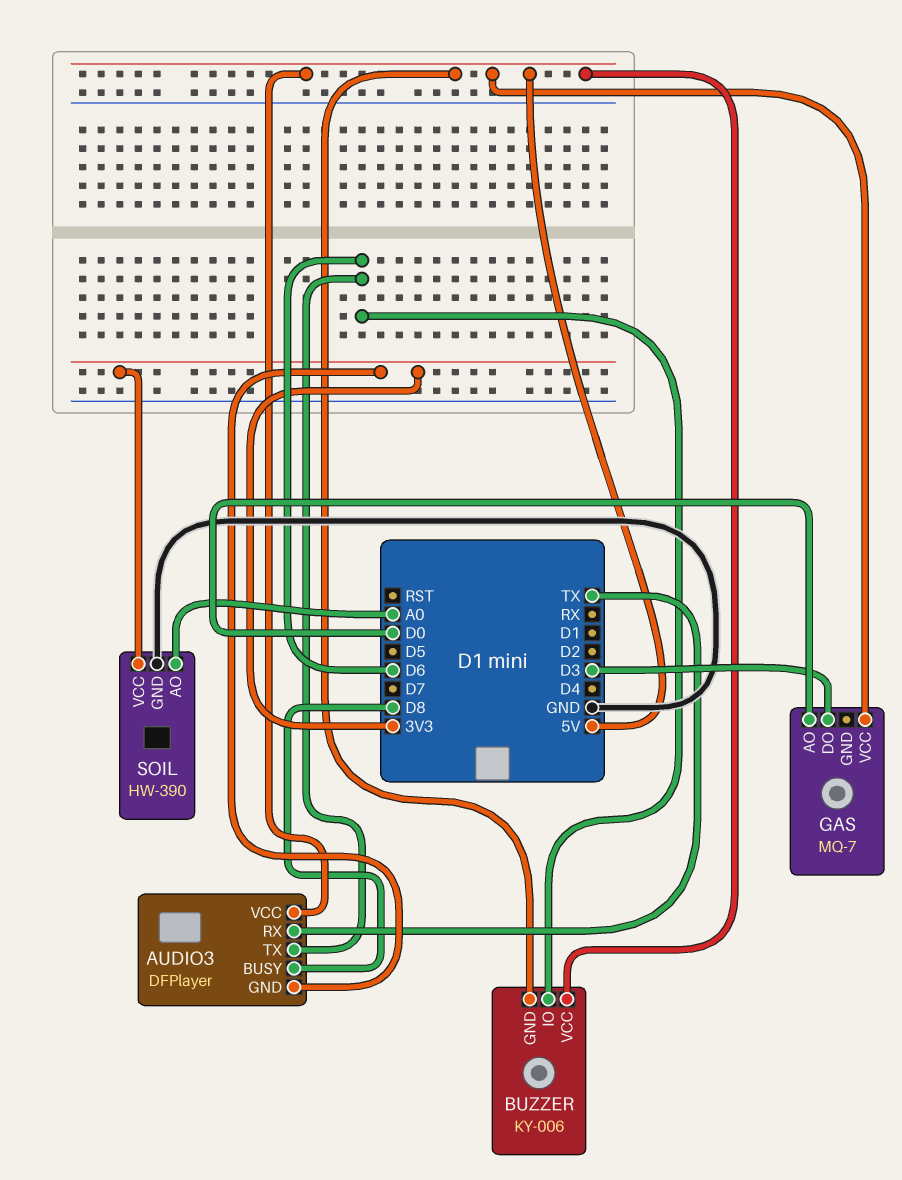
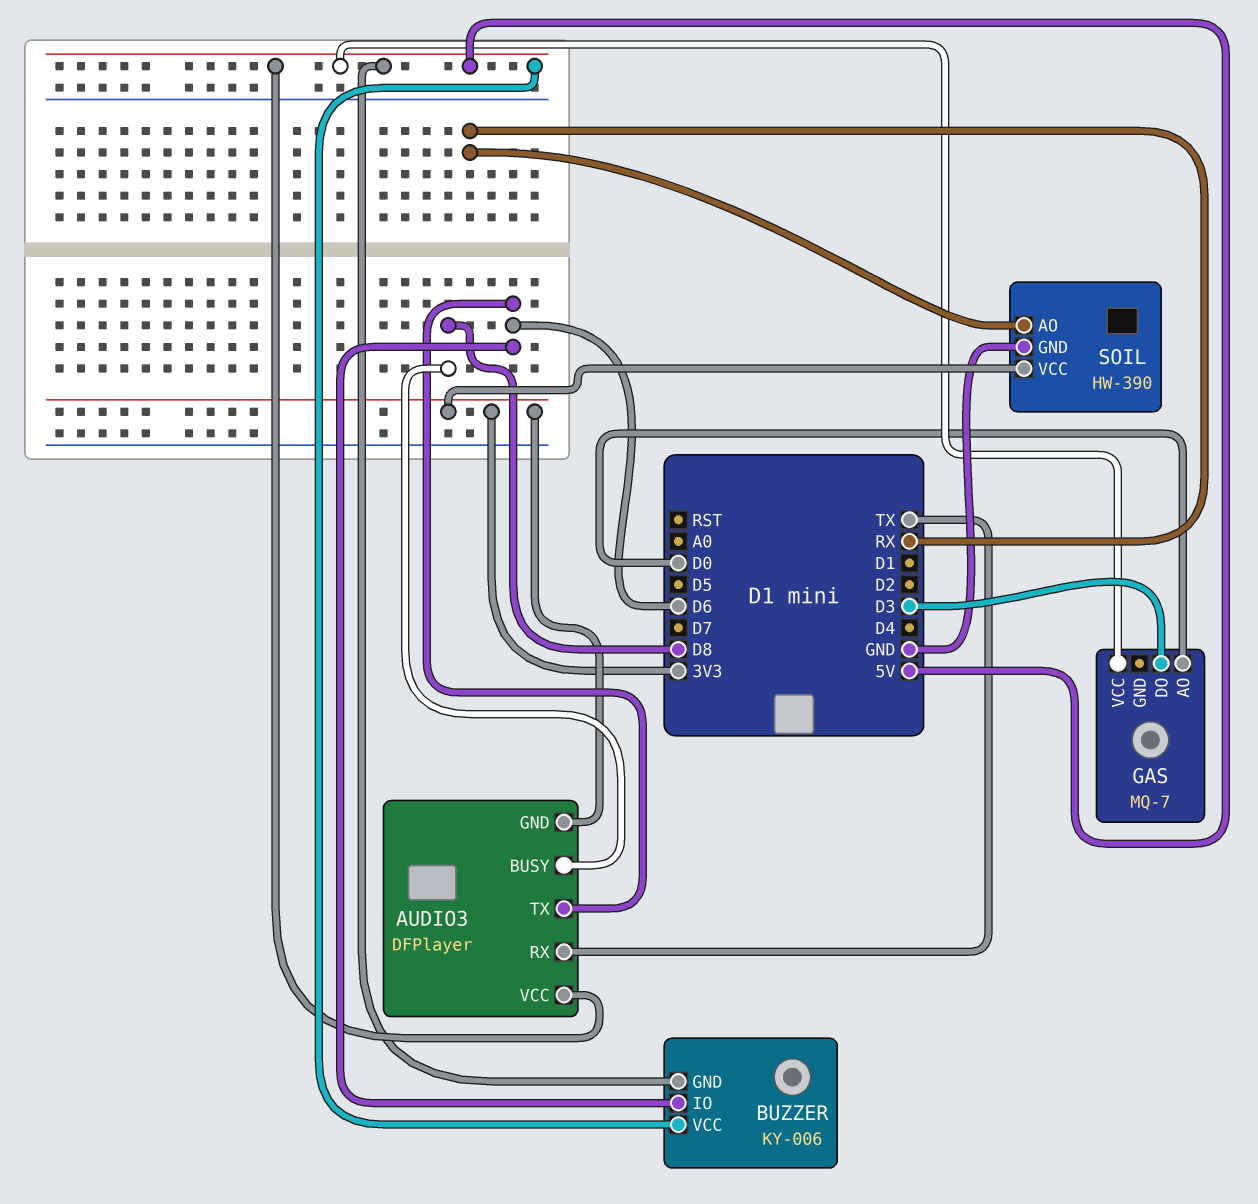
SOIL pin AO: A0 -> RX

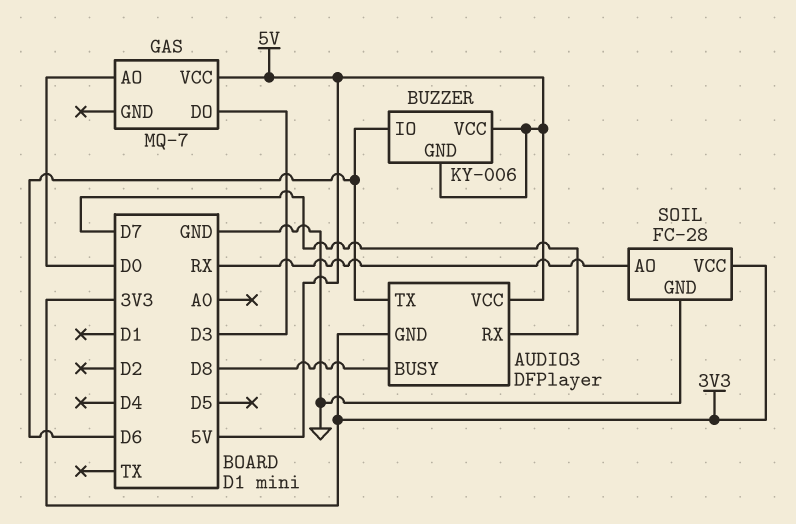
AUDIO3 pin RX: TX -> D7
SOIL: HW-390 -> FC-28

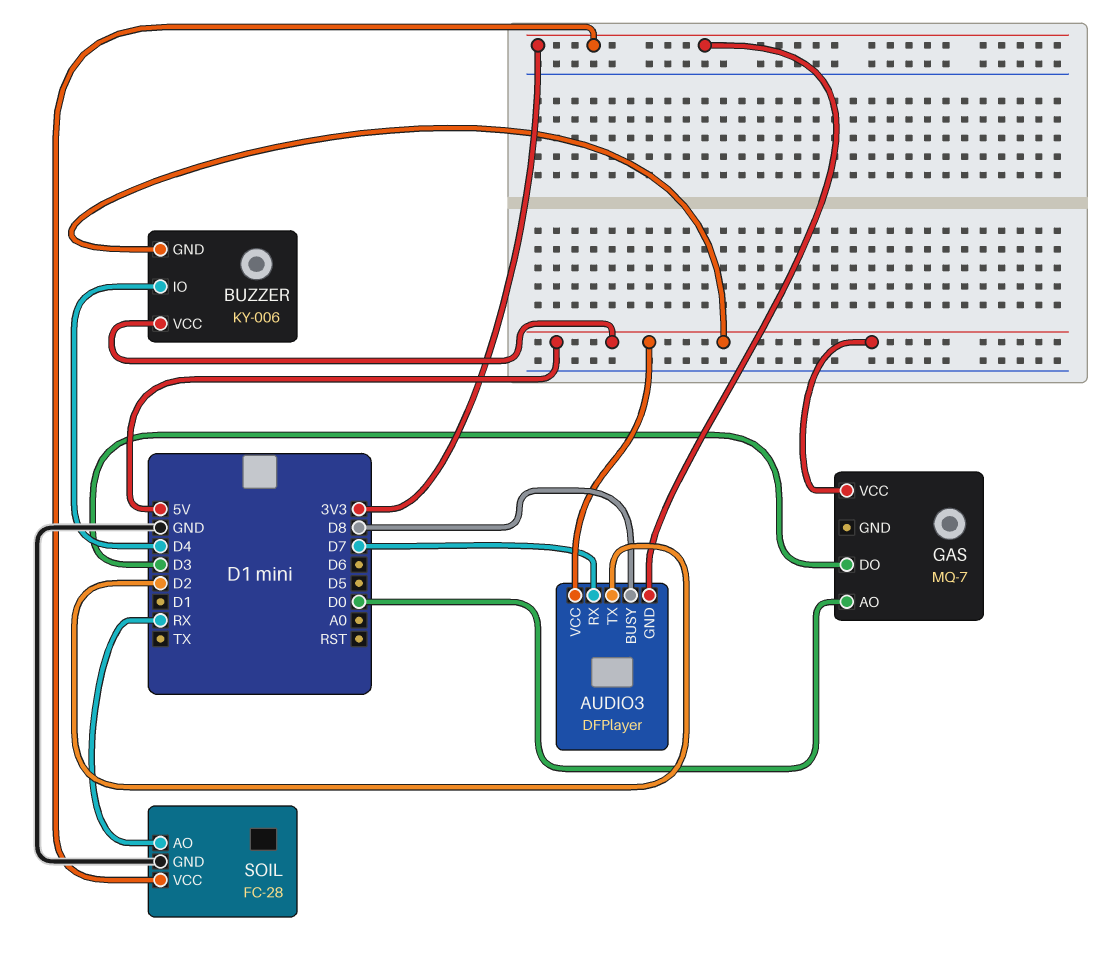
AUDIO3 pin TX: D6 -> D2
BUZZER pin IO: D6 -> D4

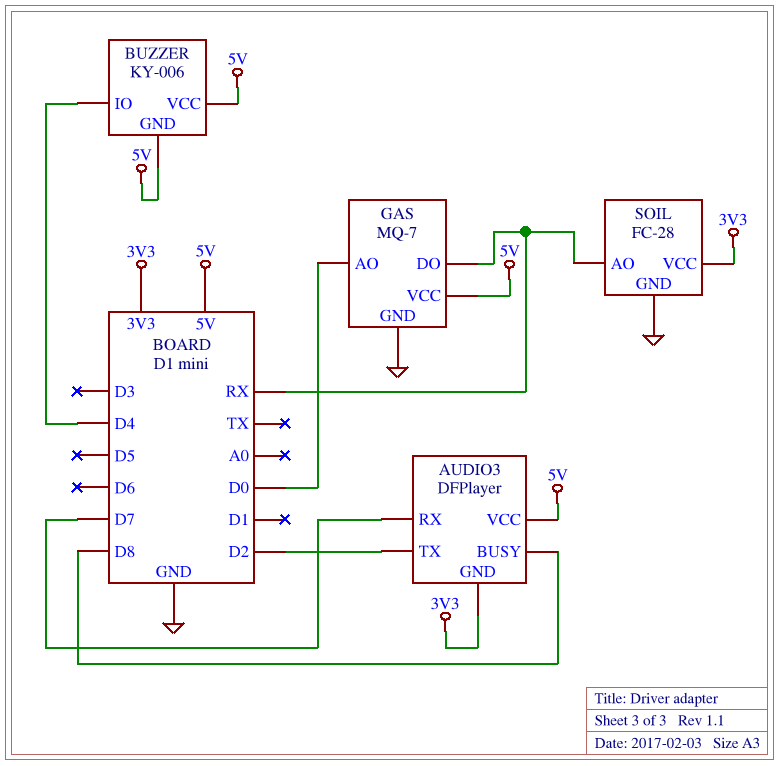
GAS pin DO: D3 -> RX
GAS pin GND: none -> GND

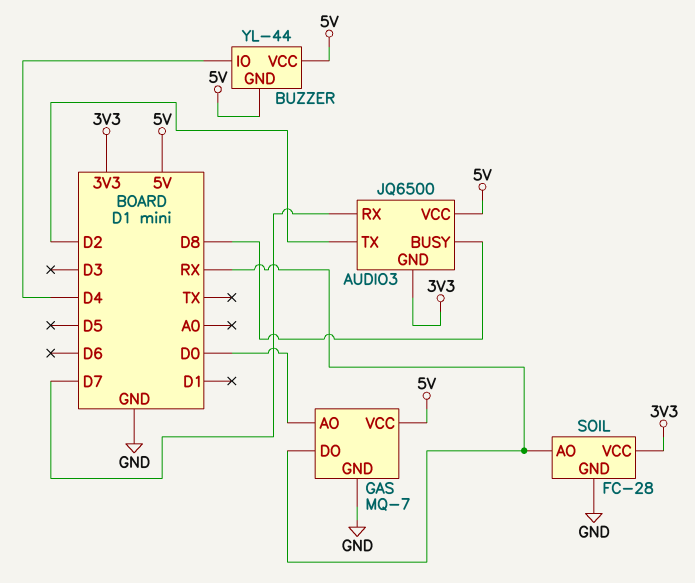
AUDIO3: DFPlayer -> JQ6500
BUZZER: KY-006 -> YL-44

